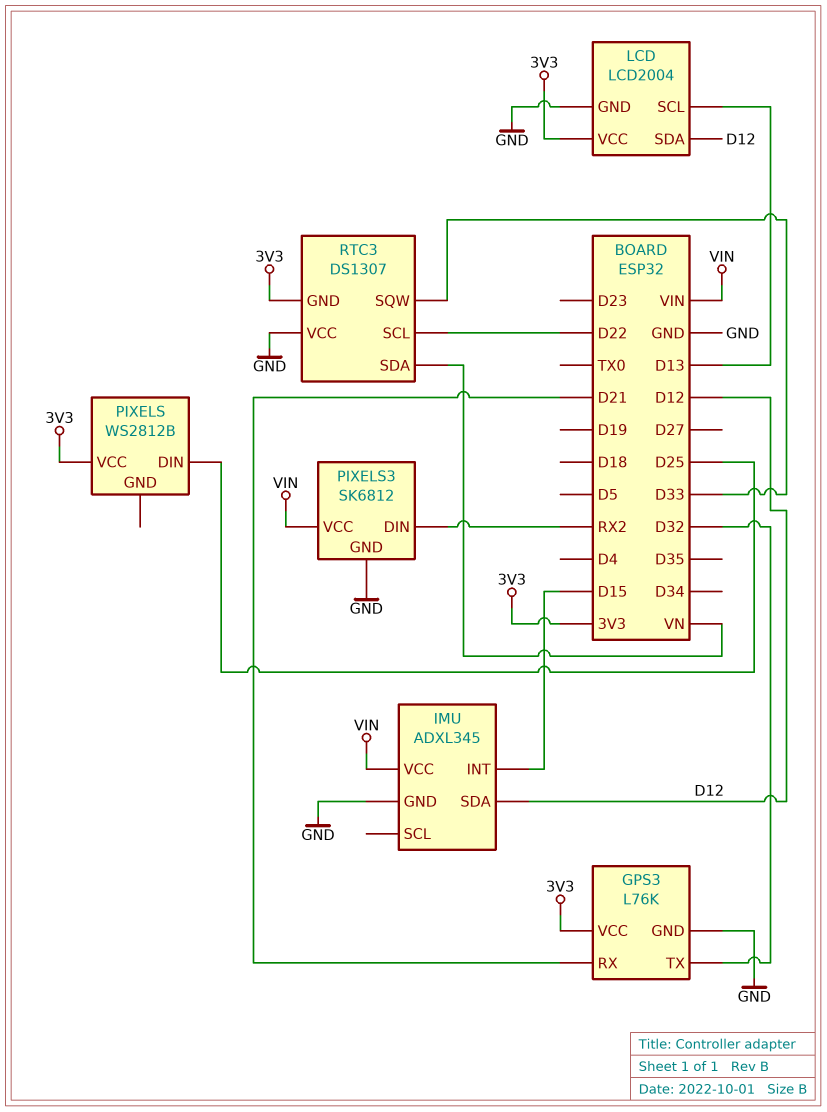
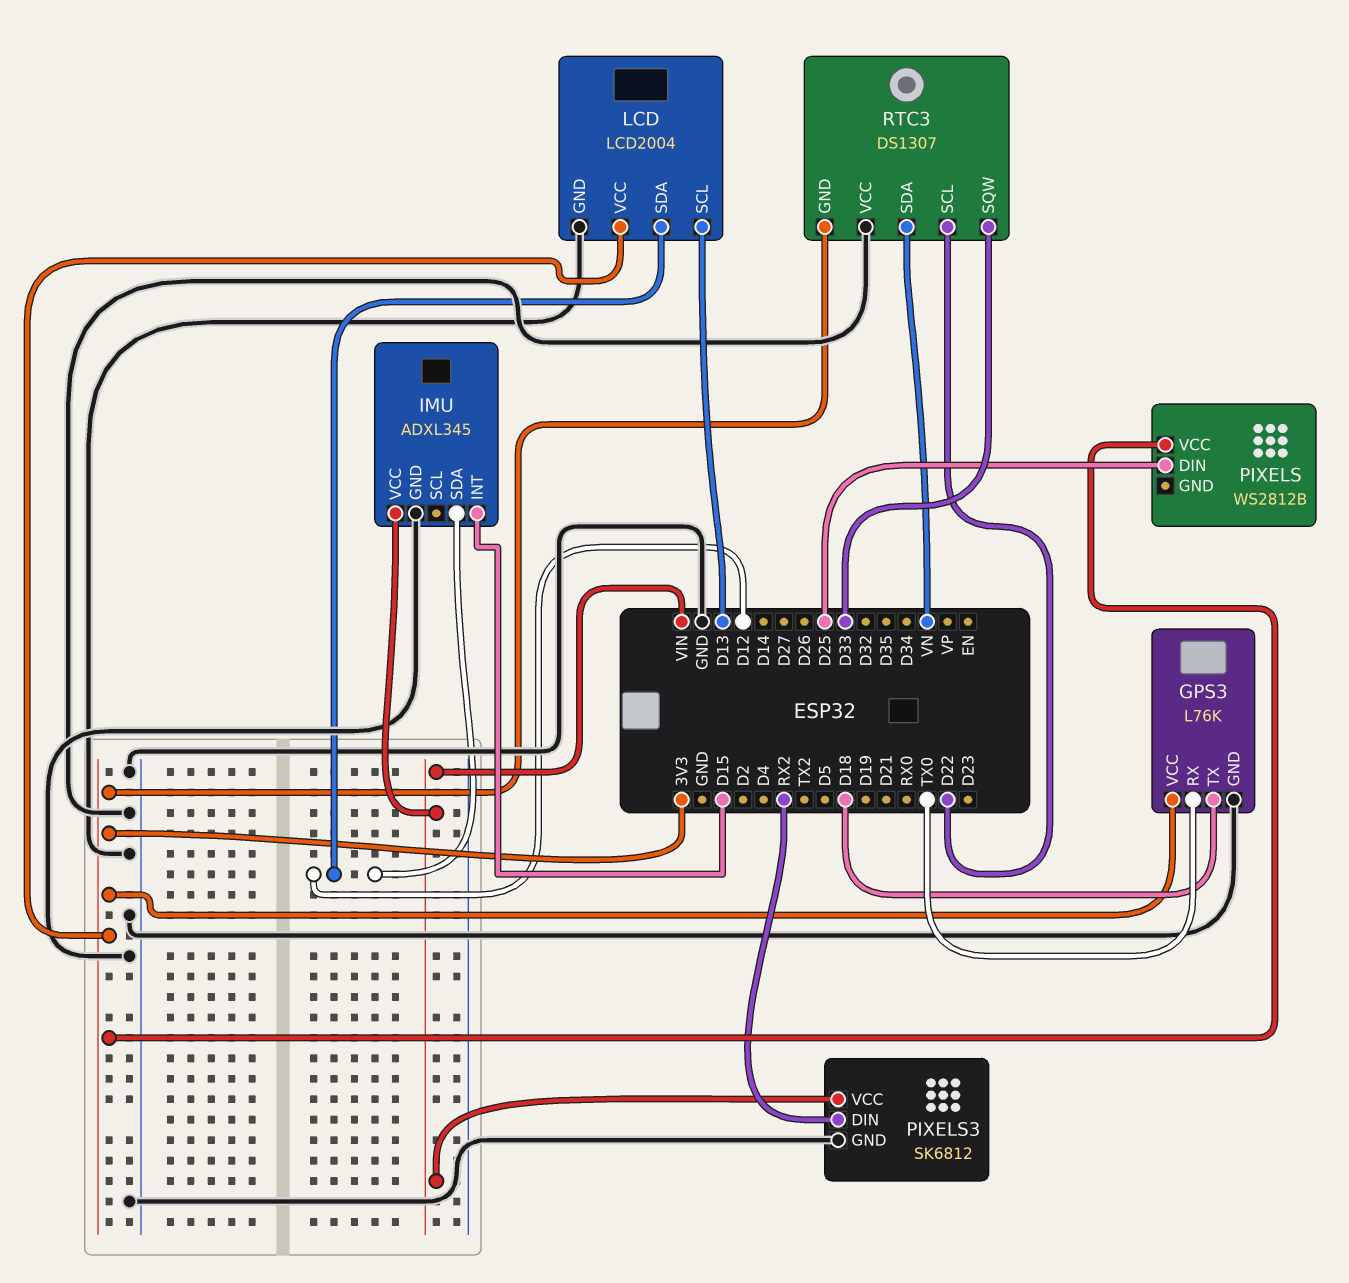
GPS3 pin RX: D21 -> TX0
GPS3 pin TX: D32 -> D18

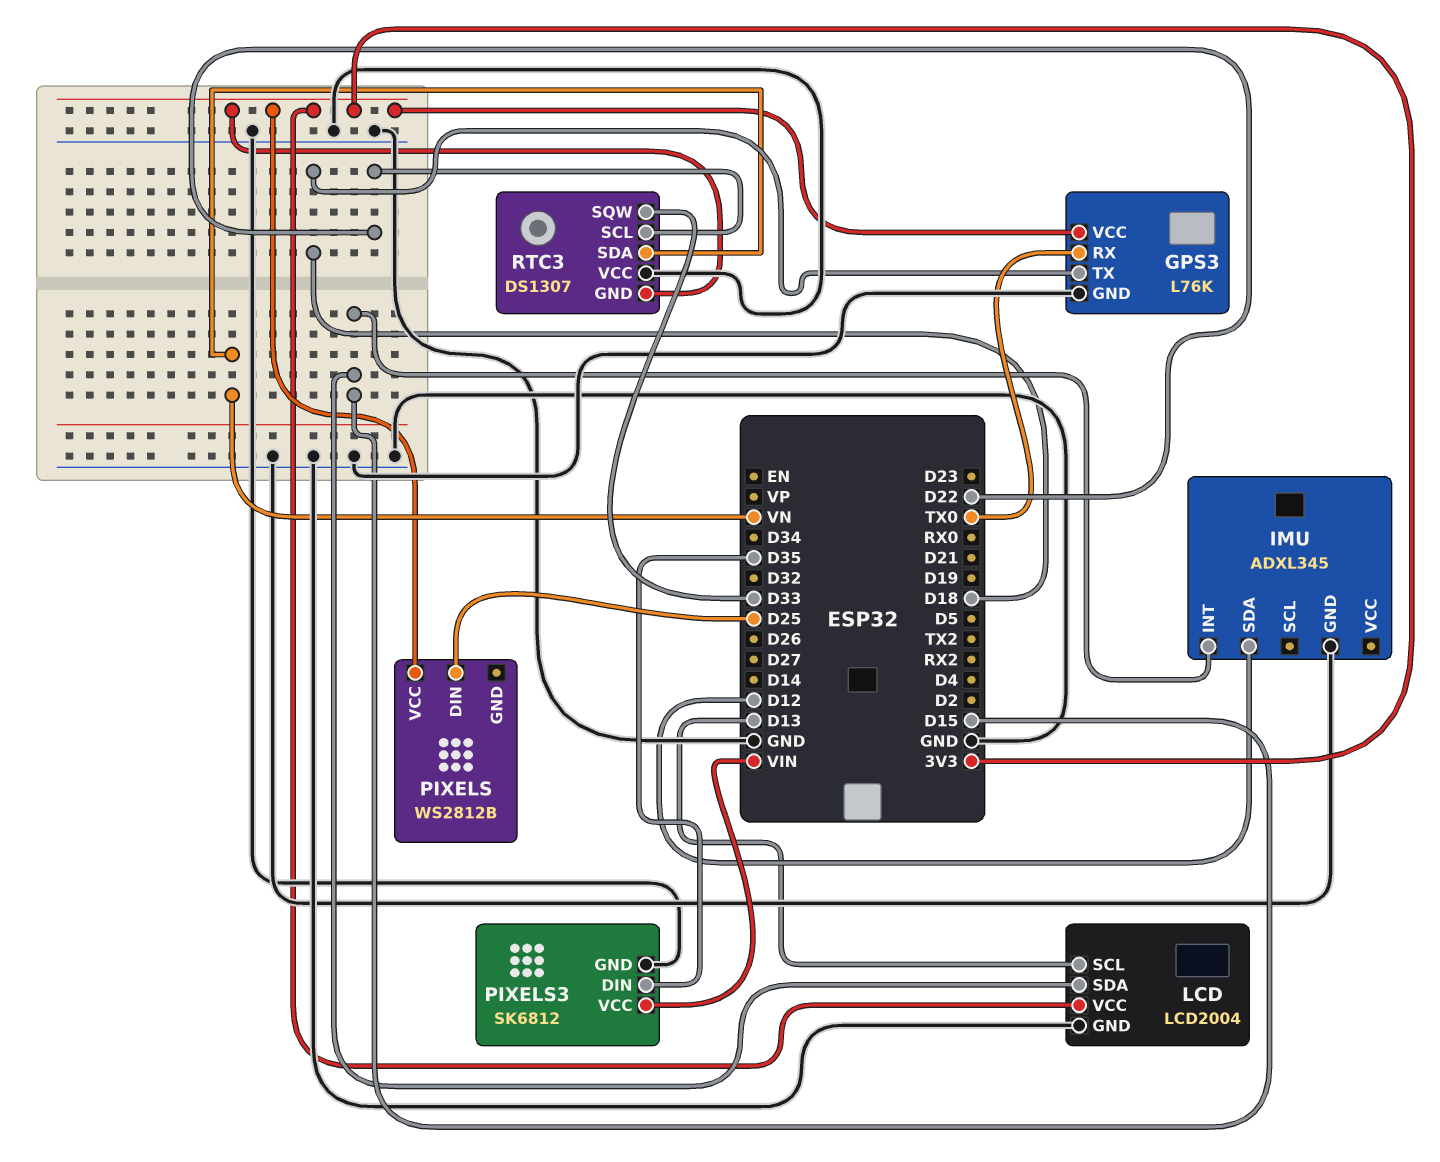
IMU pin VCC: VIN -> none
LCD pin SDA: D12 -> D15
PIXELS3 pin DIN: RX2 -> D35

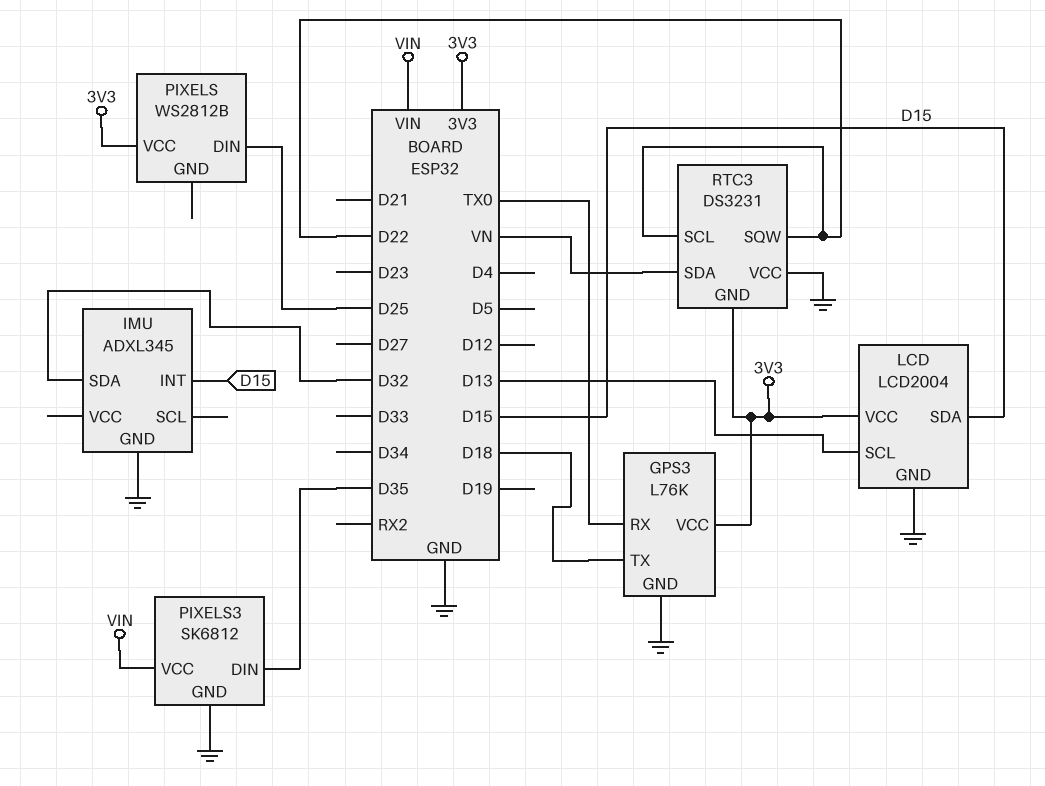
IMU pin SDA: D12 -> D32
RTC3: DS1307 -> DS3231
RTC3 pin SQW: D33 -> D22

